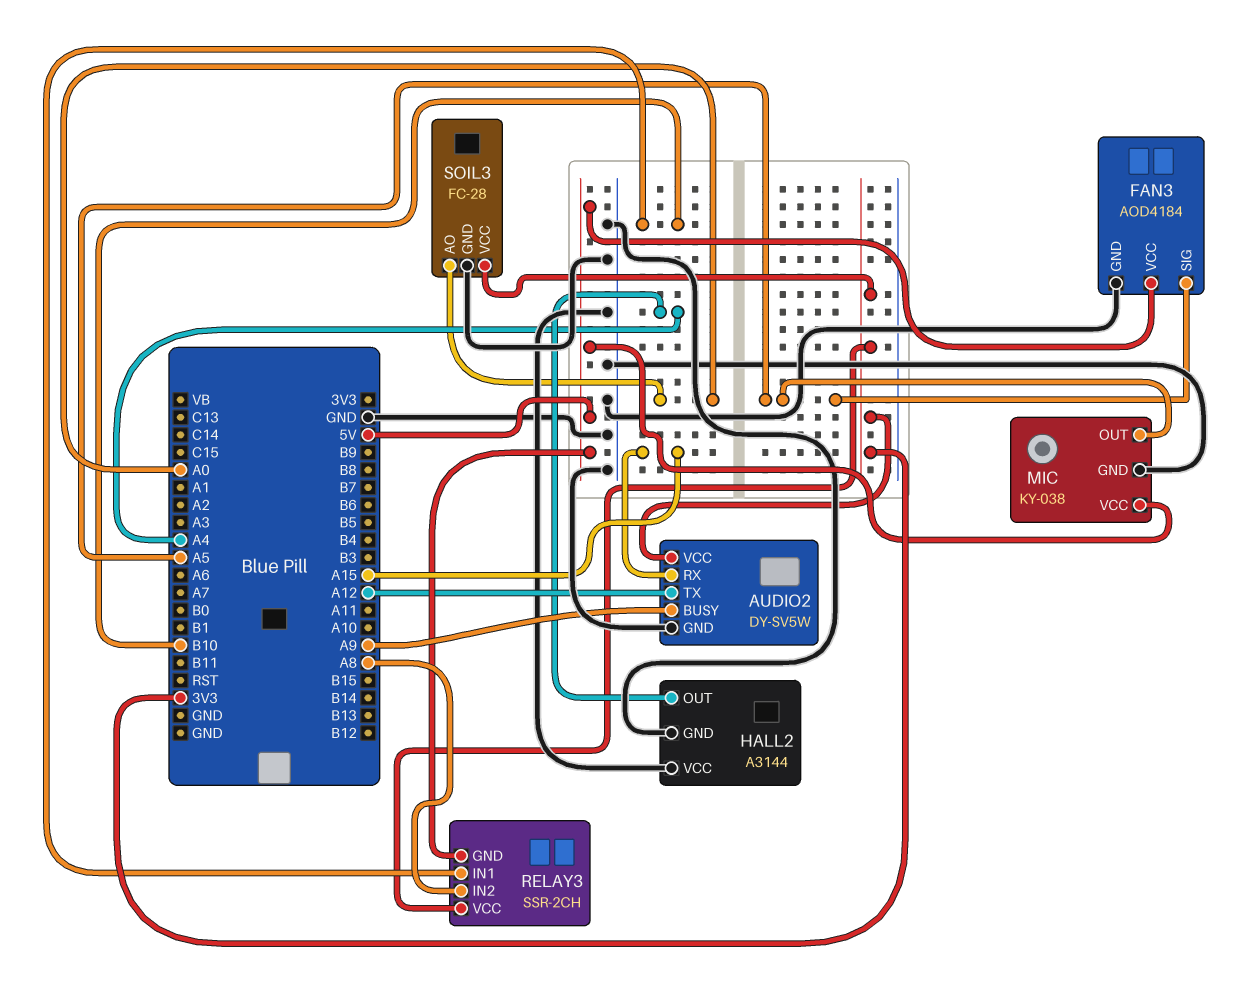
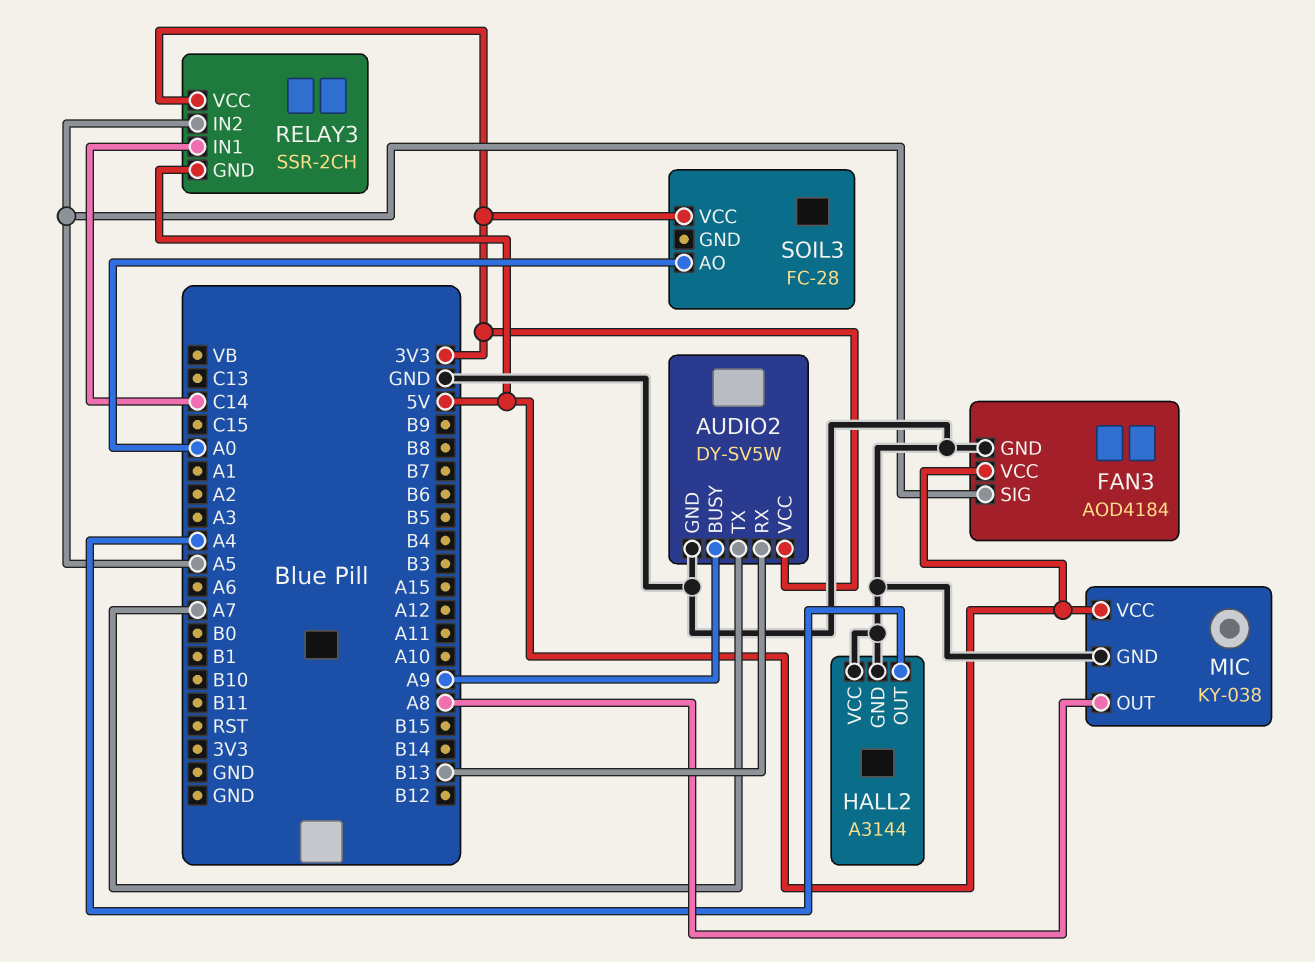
AUDIO2 pin RX: A15 -> B13
AUDIO2 pin TX: A12 -> A7
MIC pin OUT: A5 -> A8
RELAY3 pin IN1: B10 -> C14
RELAY3 pin IN2: A8 -> A5
SOIL3 pin GND: GND -> none

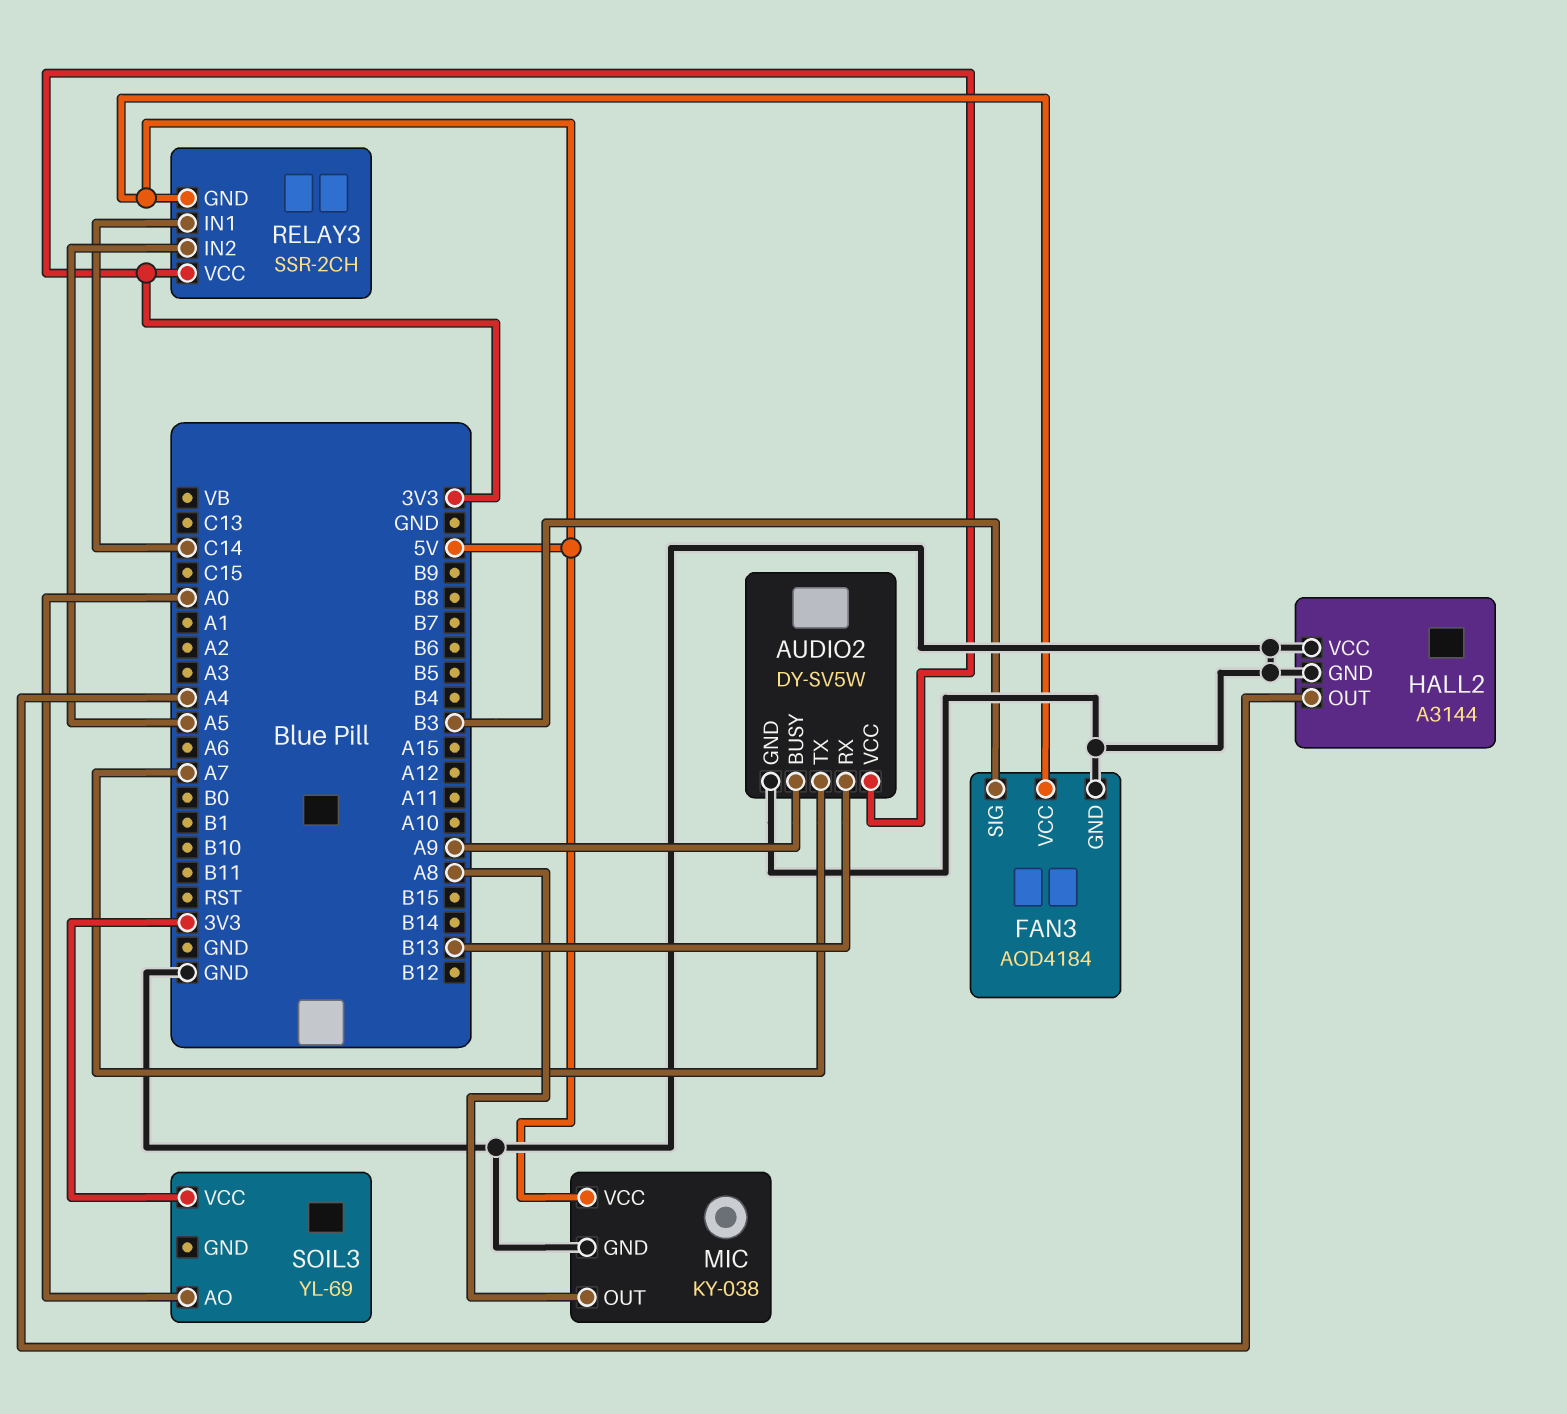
FAN3 pin SIG: A5 -> B3
SOIL3: FC-28 -> YL-69

